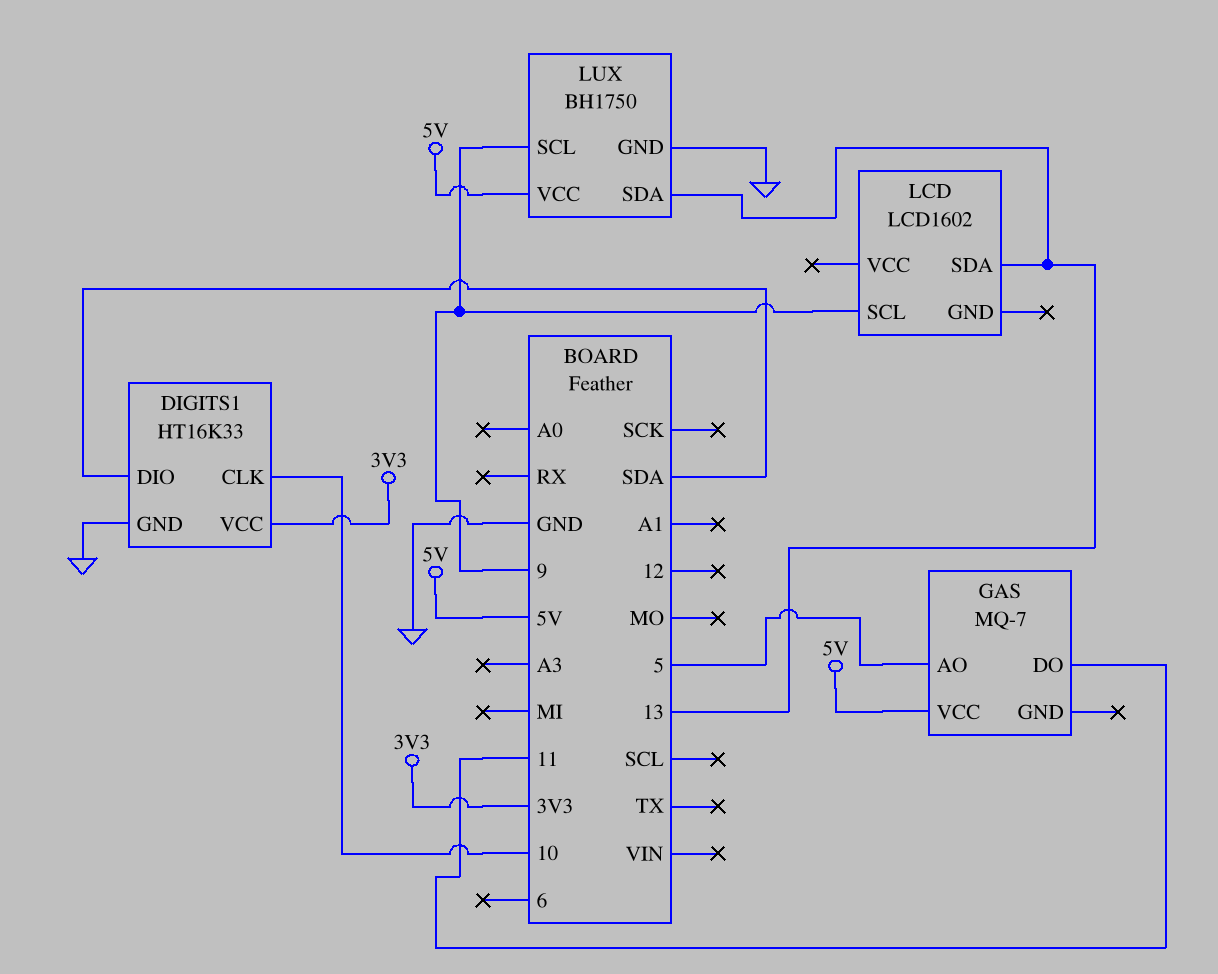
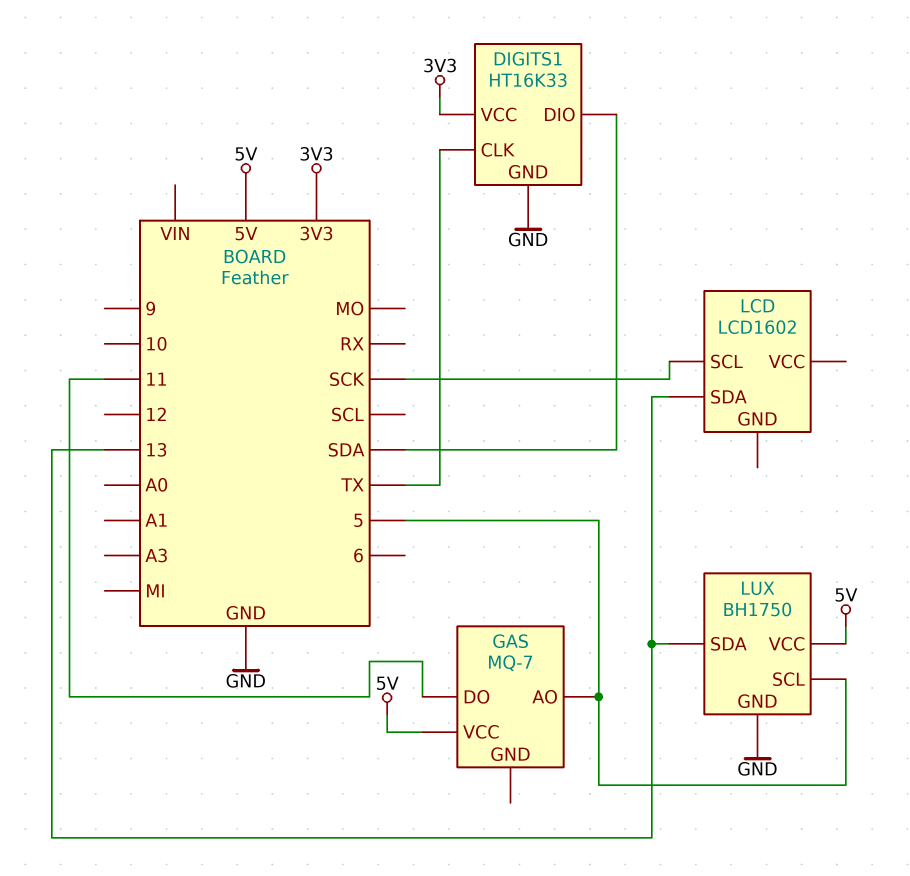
DIGITS1 pin CLK: 10 -> TX
LCD pin SCL: 9 -> SCK
LUX pin SCL: 9 -> 5

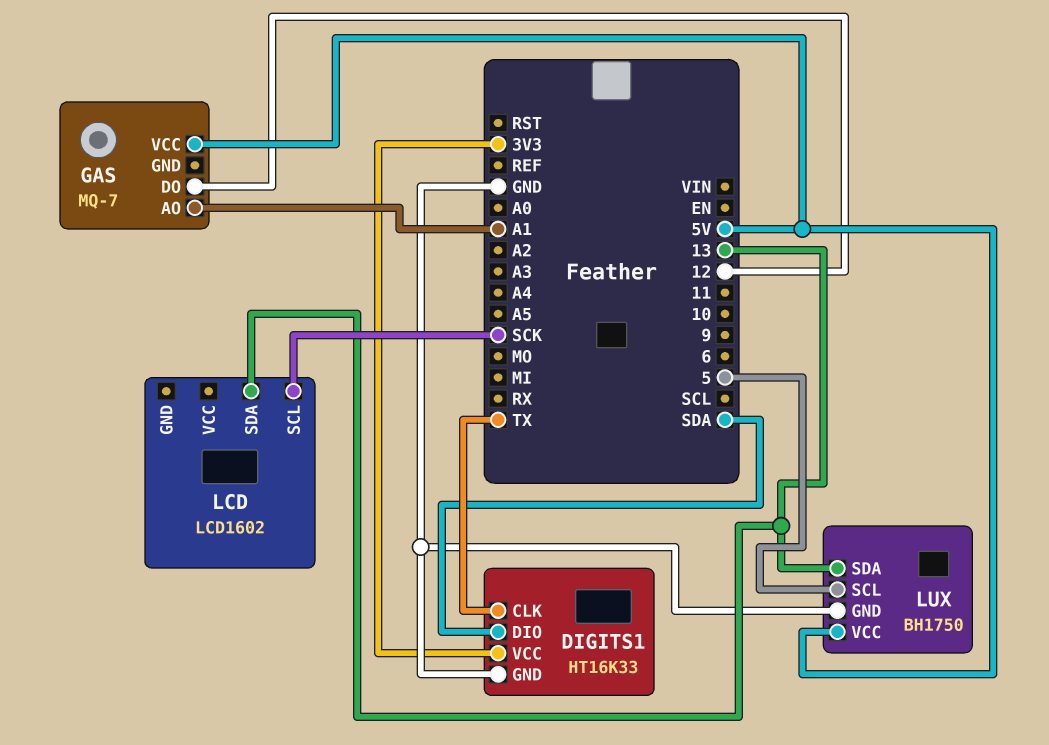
GAS pin AO: 5 -> A1
GAS pin DO: 11 -> 12

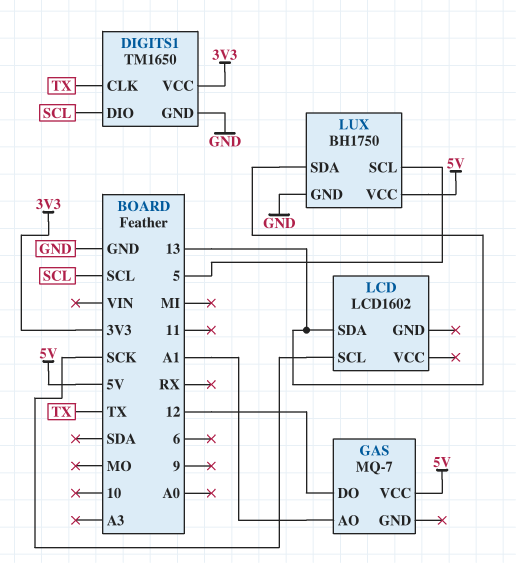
DIGITS1: HT16K33 -> TM1650
DIGITS1 pin DIO: SDA -> SCL

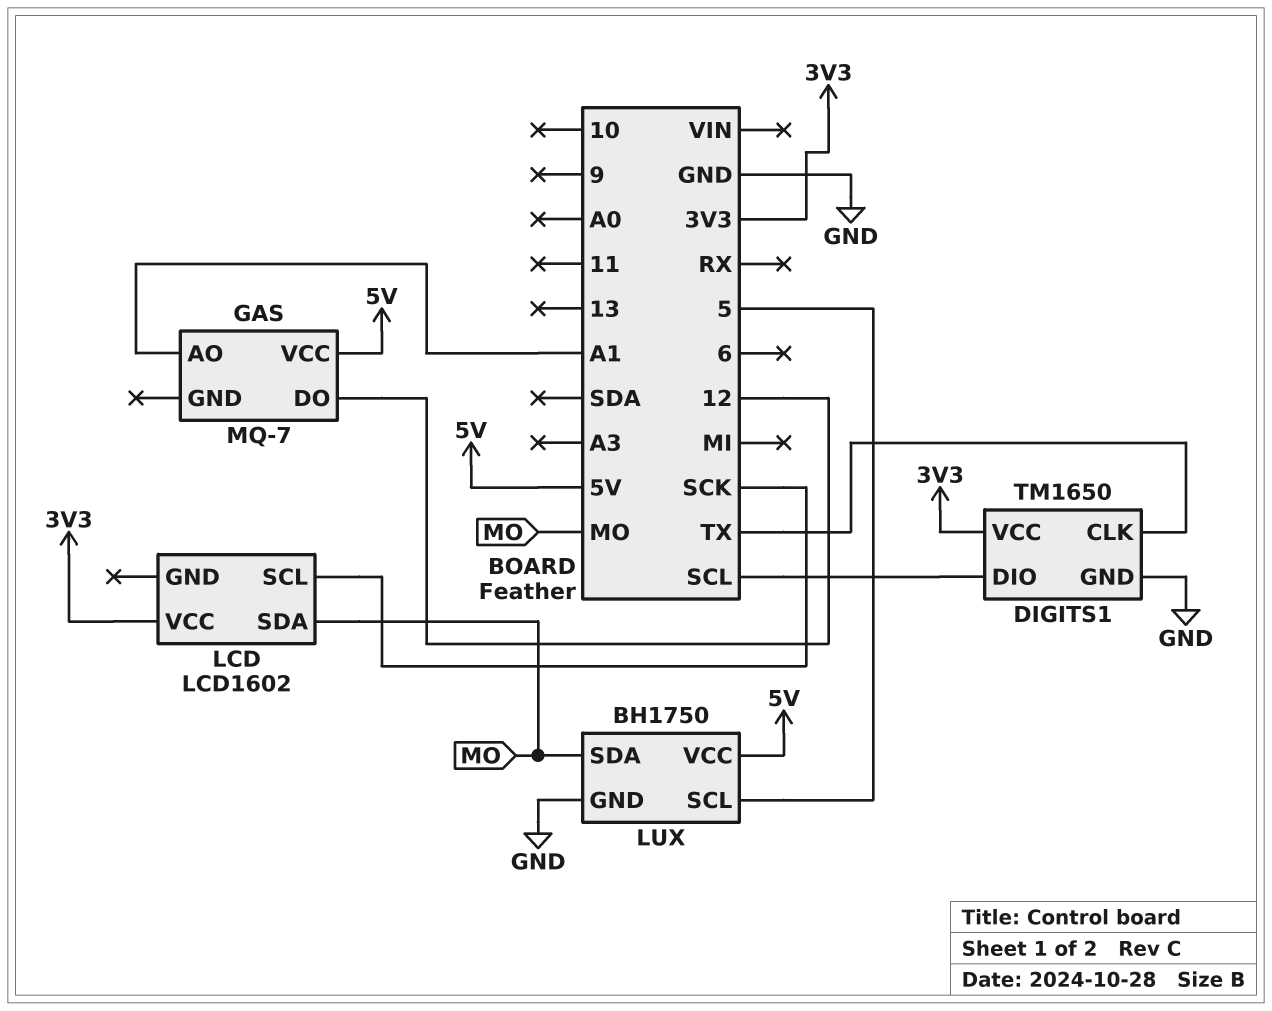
LCD pin SDA: 13 -> MO
LCD pin VCC: none -> 3V3
LUX pin SDA: 13 -> MO

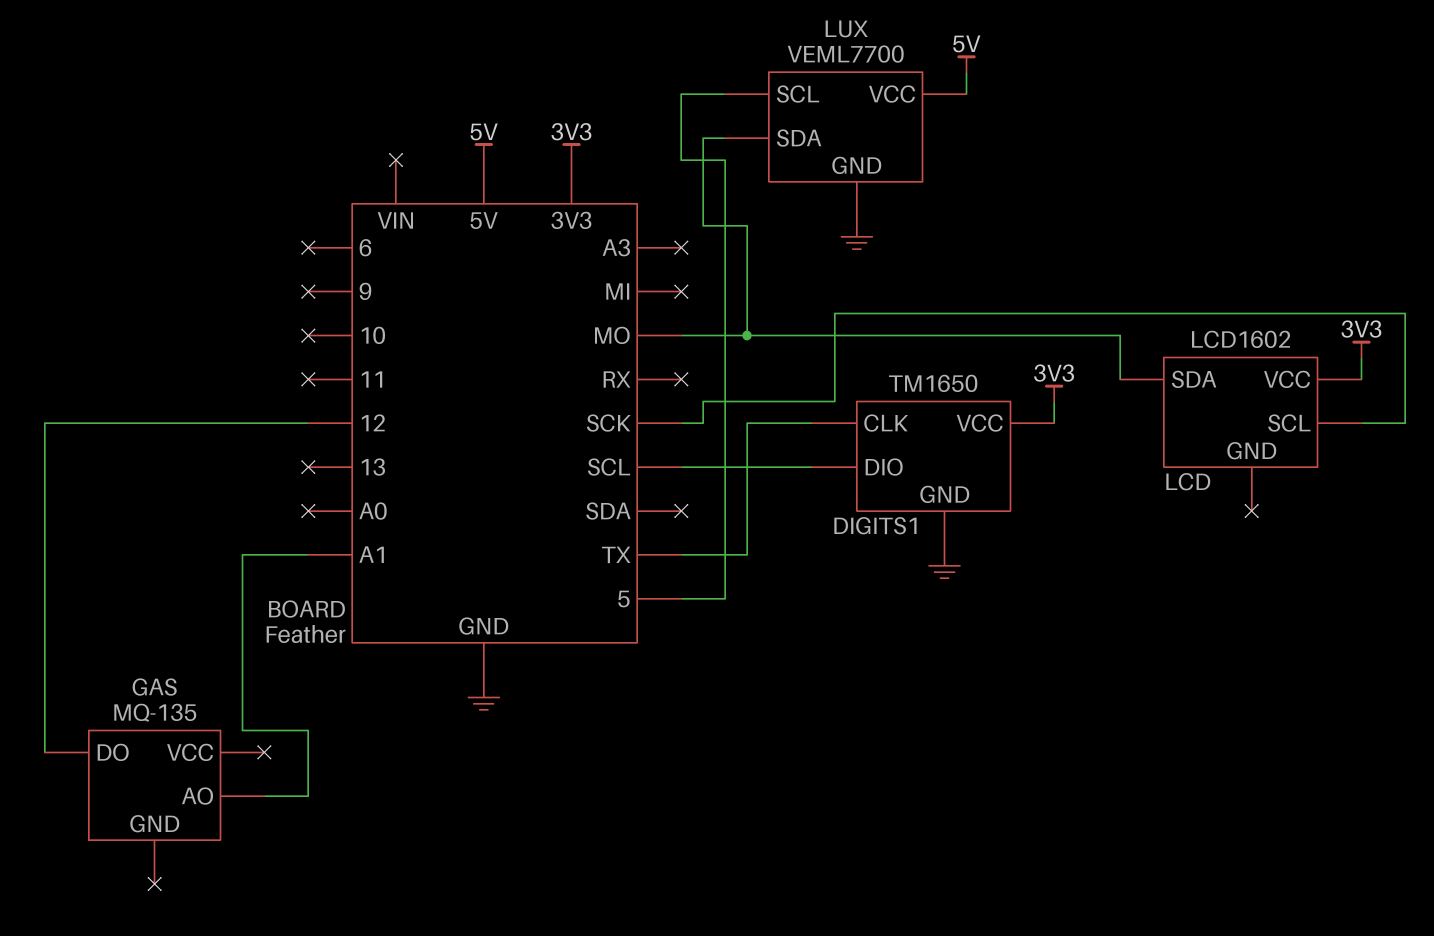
GAS: MQ-7 -> MQ-135
GAS pin VCC: 5V -> none
LUX: BH1750 -> VEML7700

